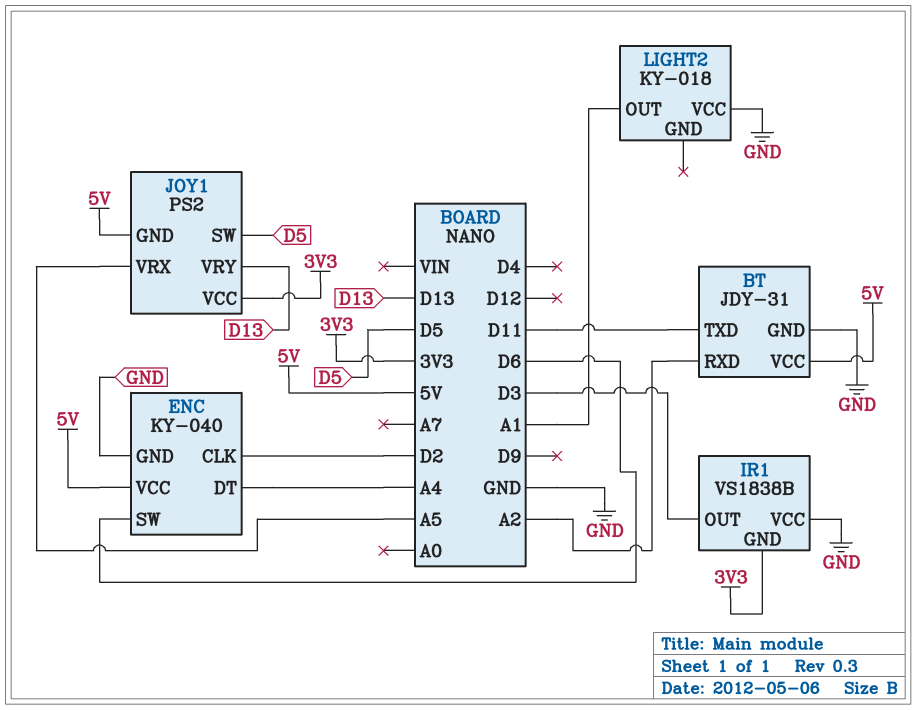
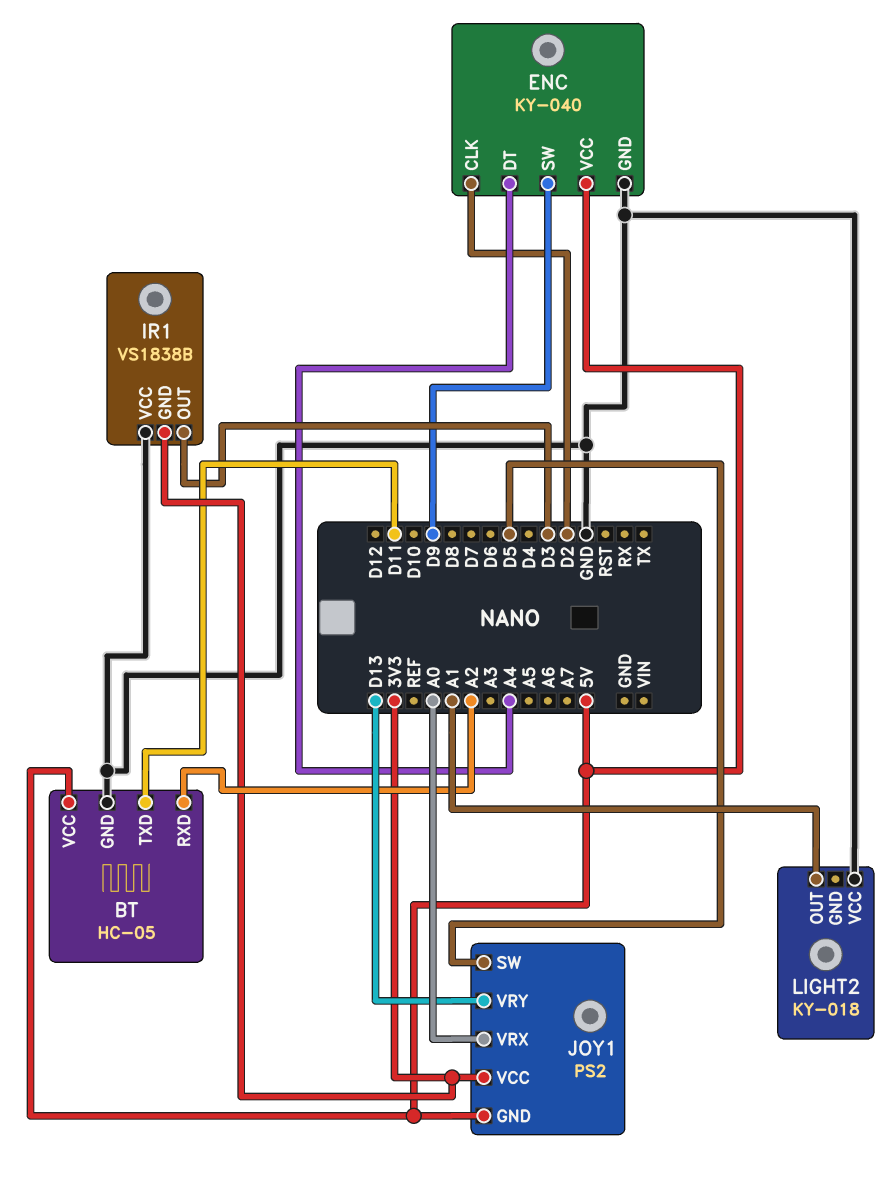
BT: JDY-31 -> HC-05
ENC pin SW: D6 -> D9
JOY1 pin VRX: A5 -> A0

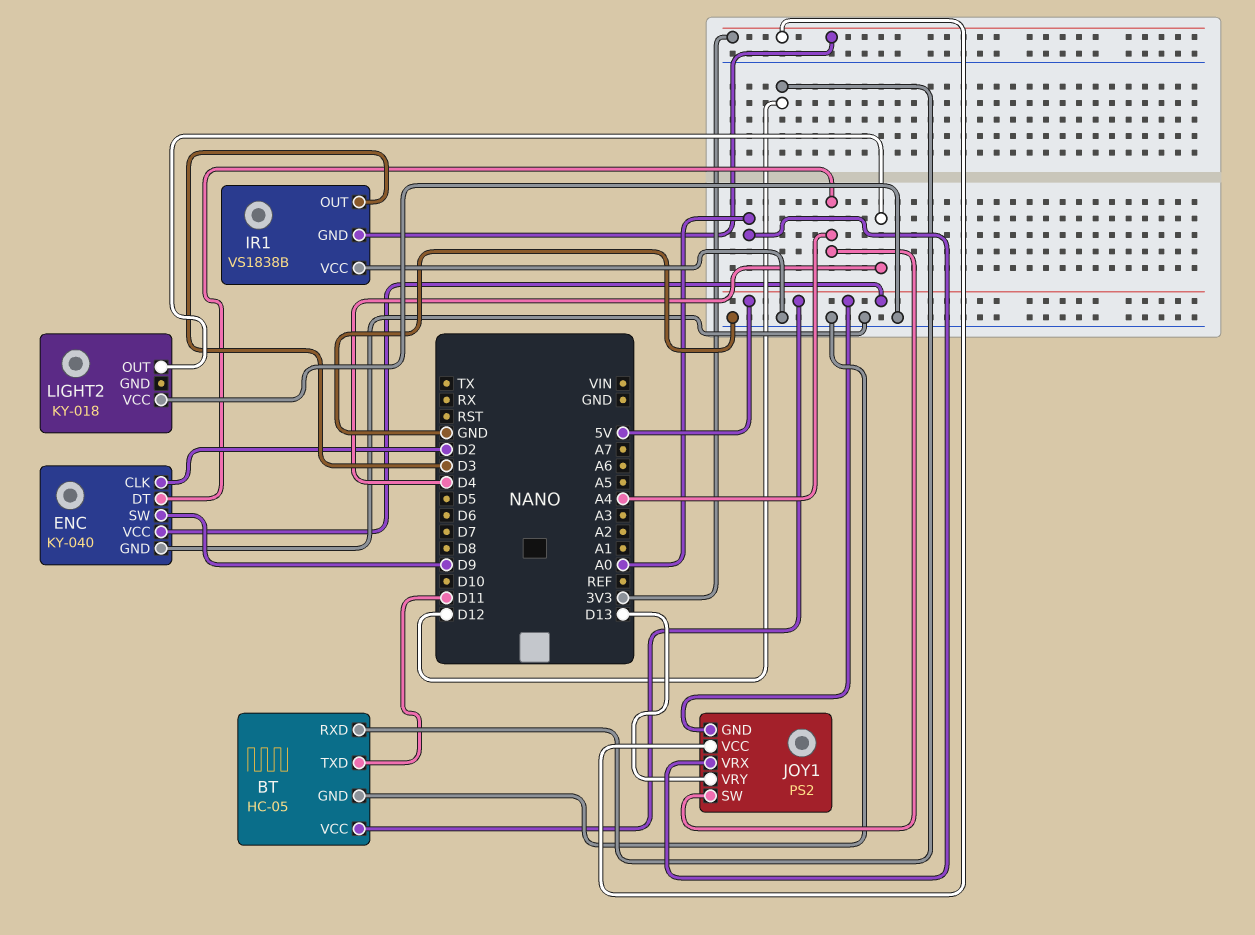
BT pin RXD: A2 -> D12
JOY1 pin SW: D5 -> A4
LIGHT2 pin OUT: A1 -> D4

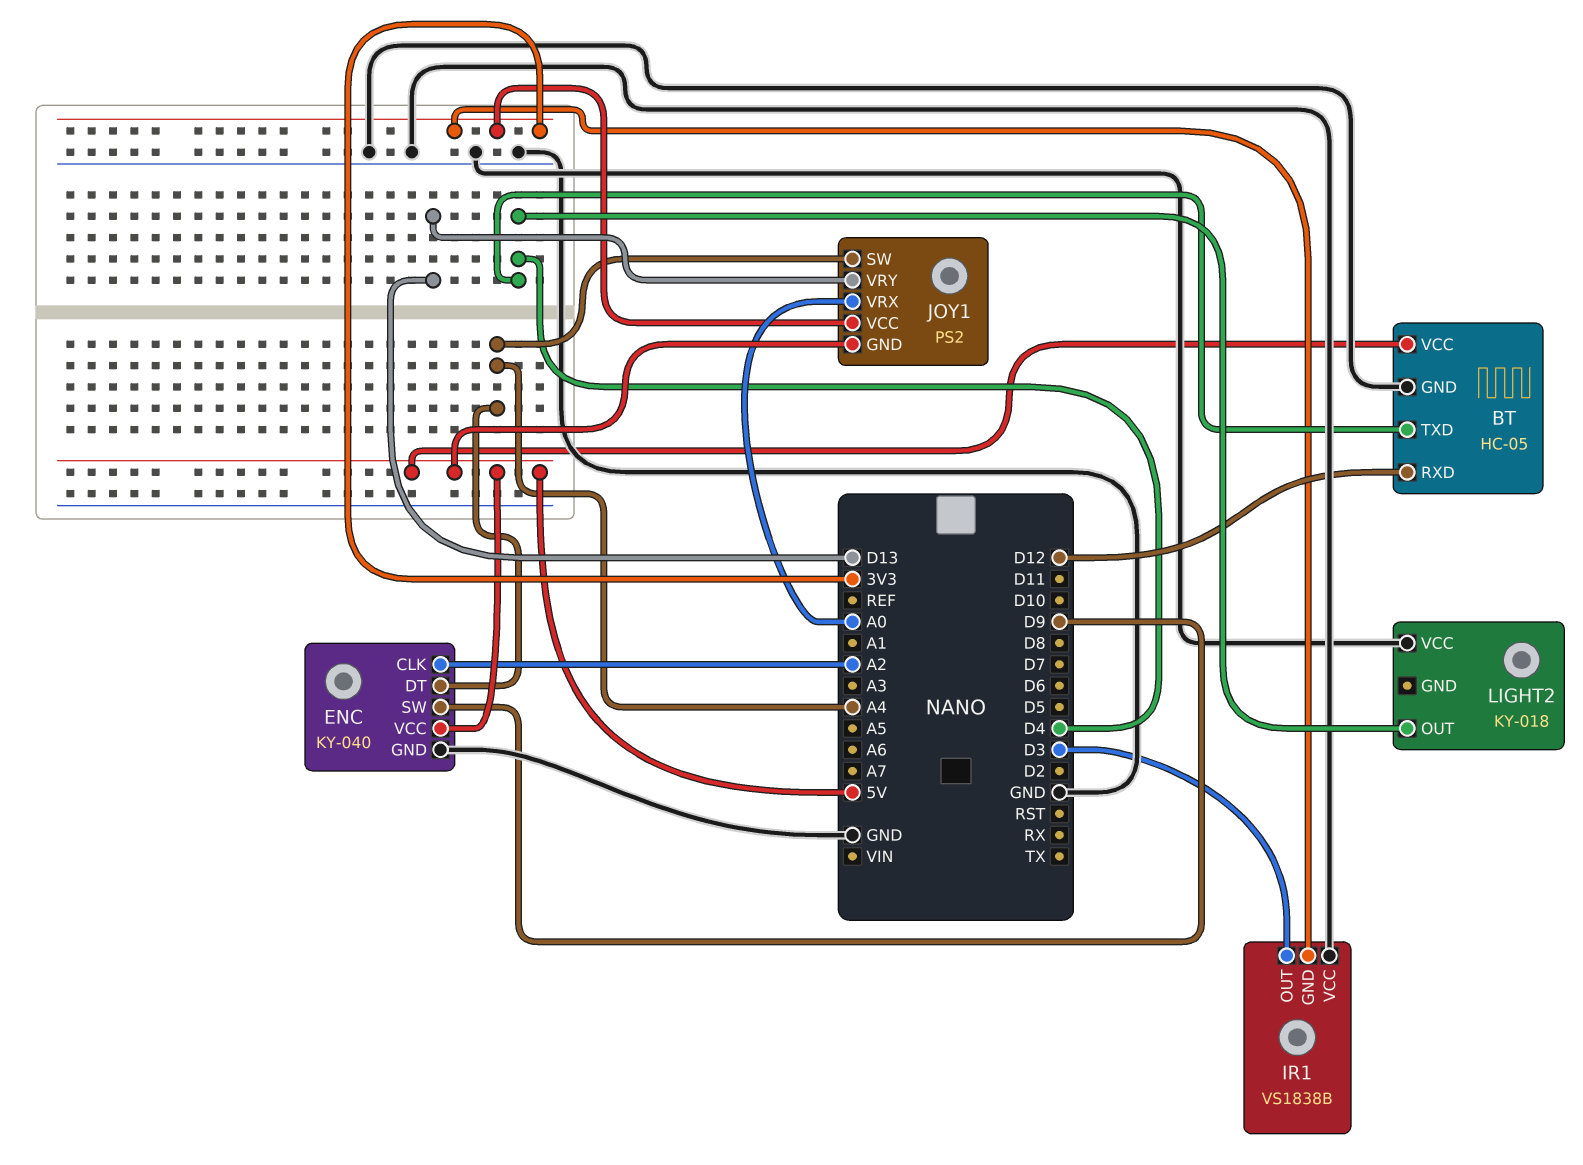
BT pin TXD: D11 -> D4
ENC pin CLK: D2 -> A2

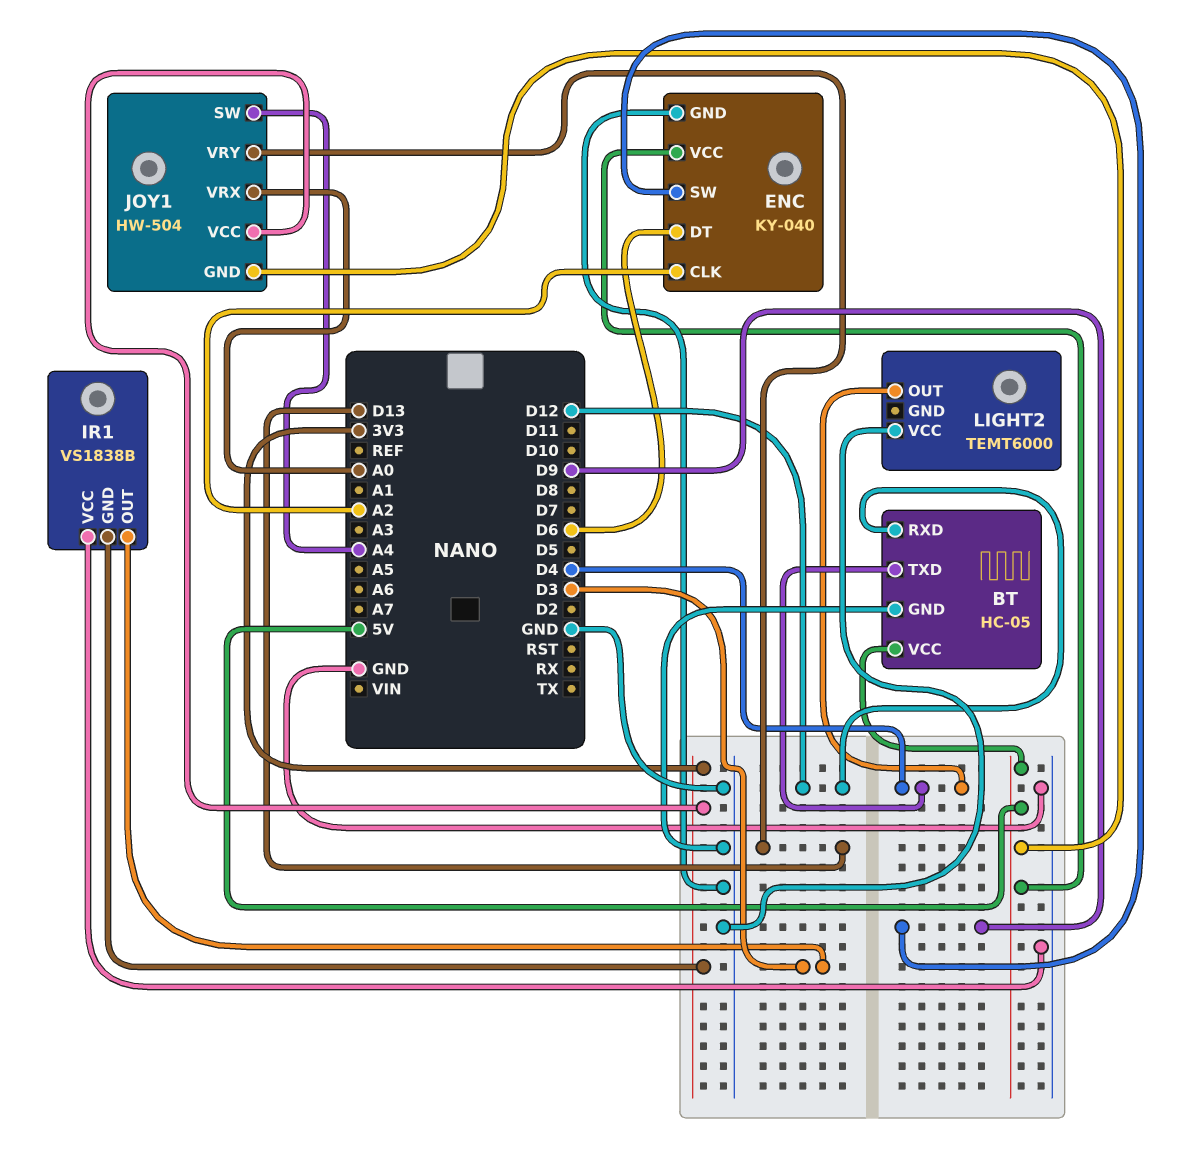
ENC pin DT: A4 -> D6
JOY1: PS2 -> HW-504
LIGHT2: KY-018 -> TEMT6000

